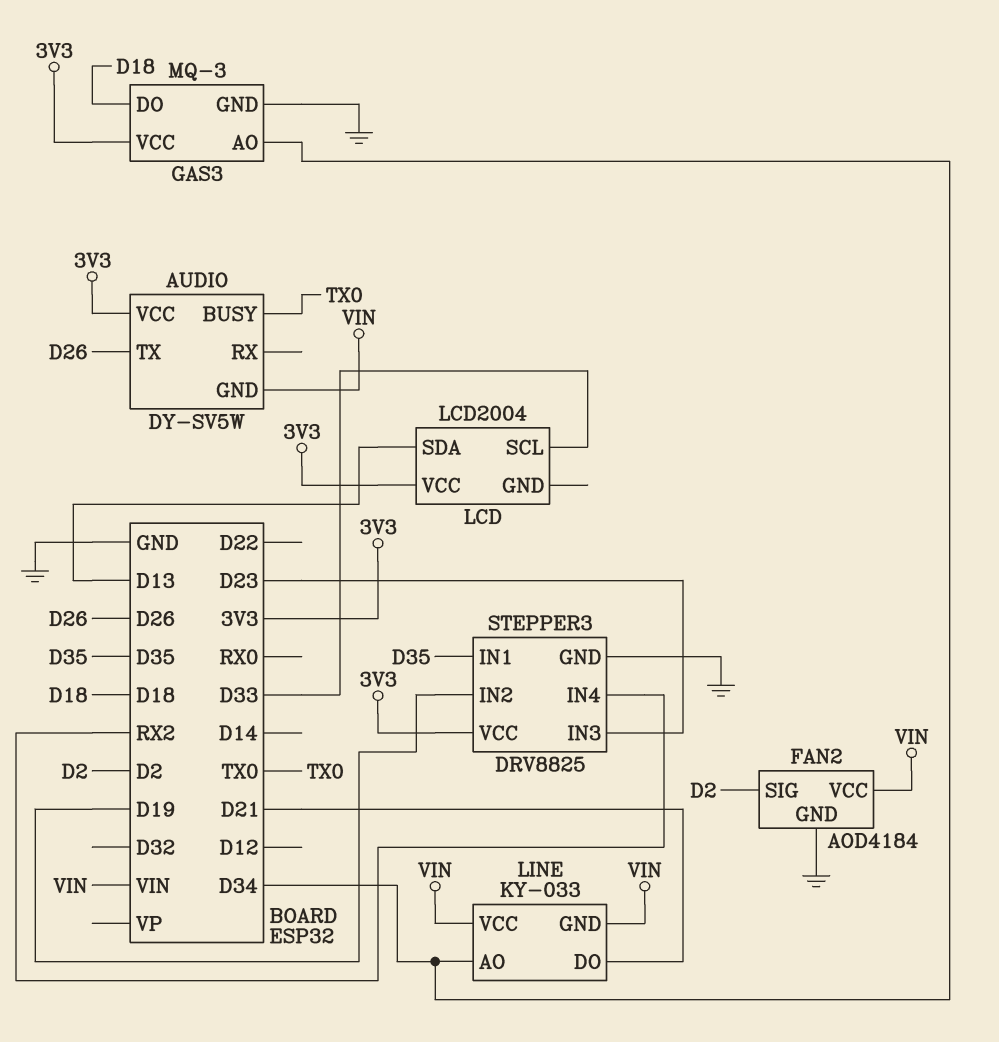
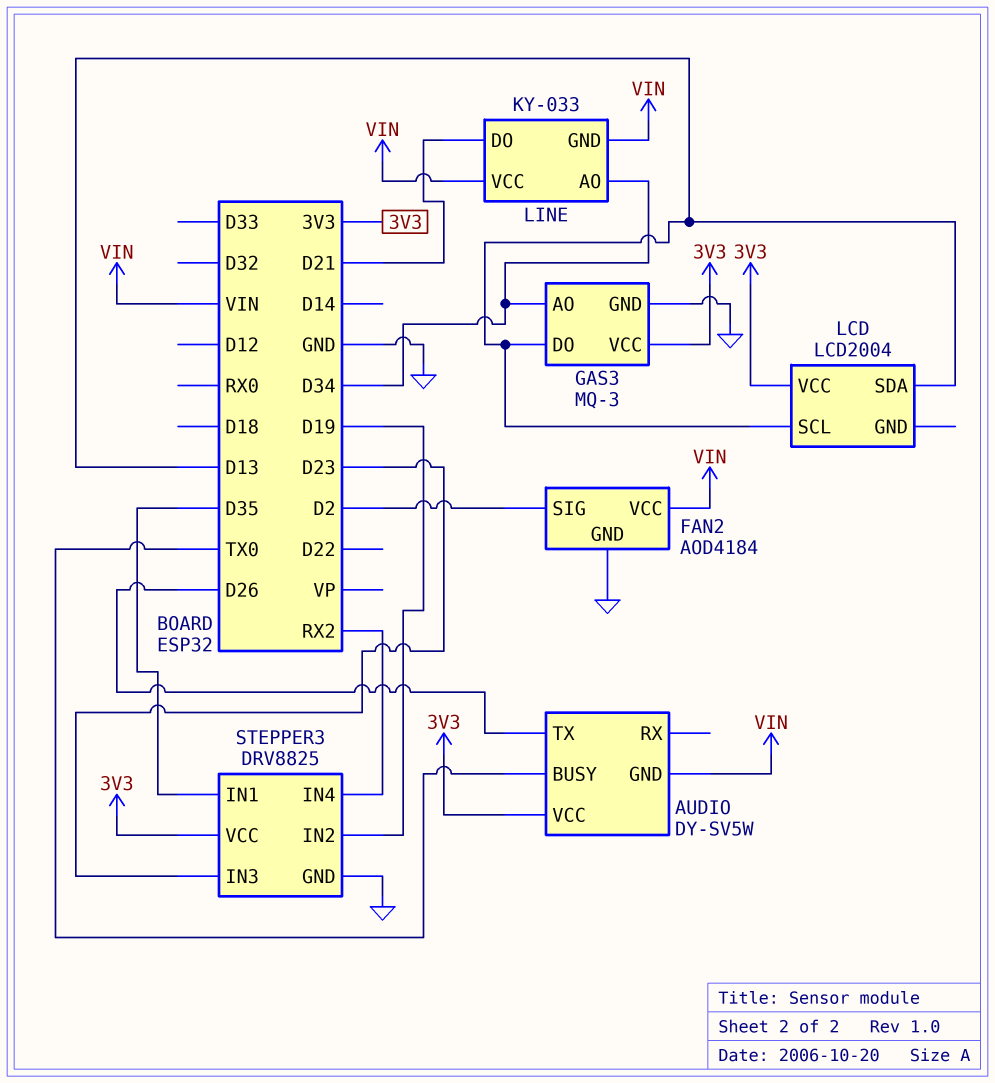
GAS3 pin DO: D18 -> D13
LCD pin SCL: D33 -> D13

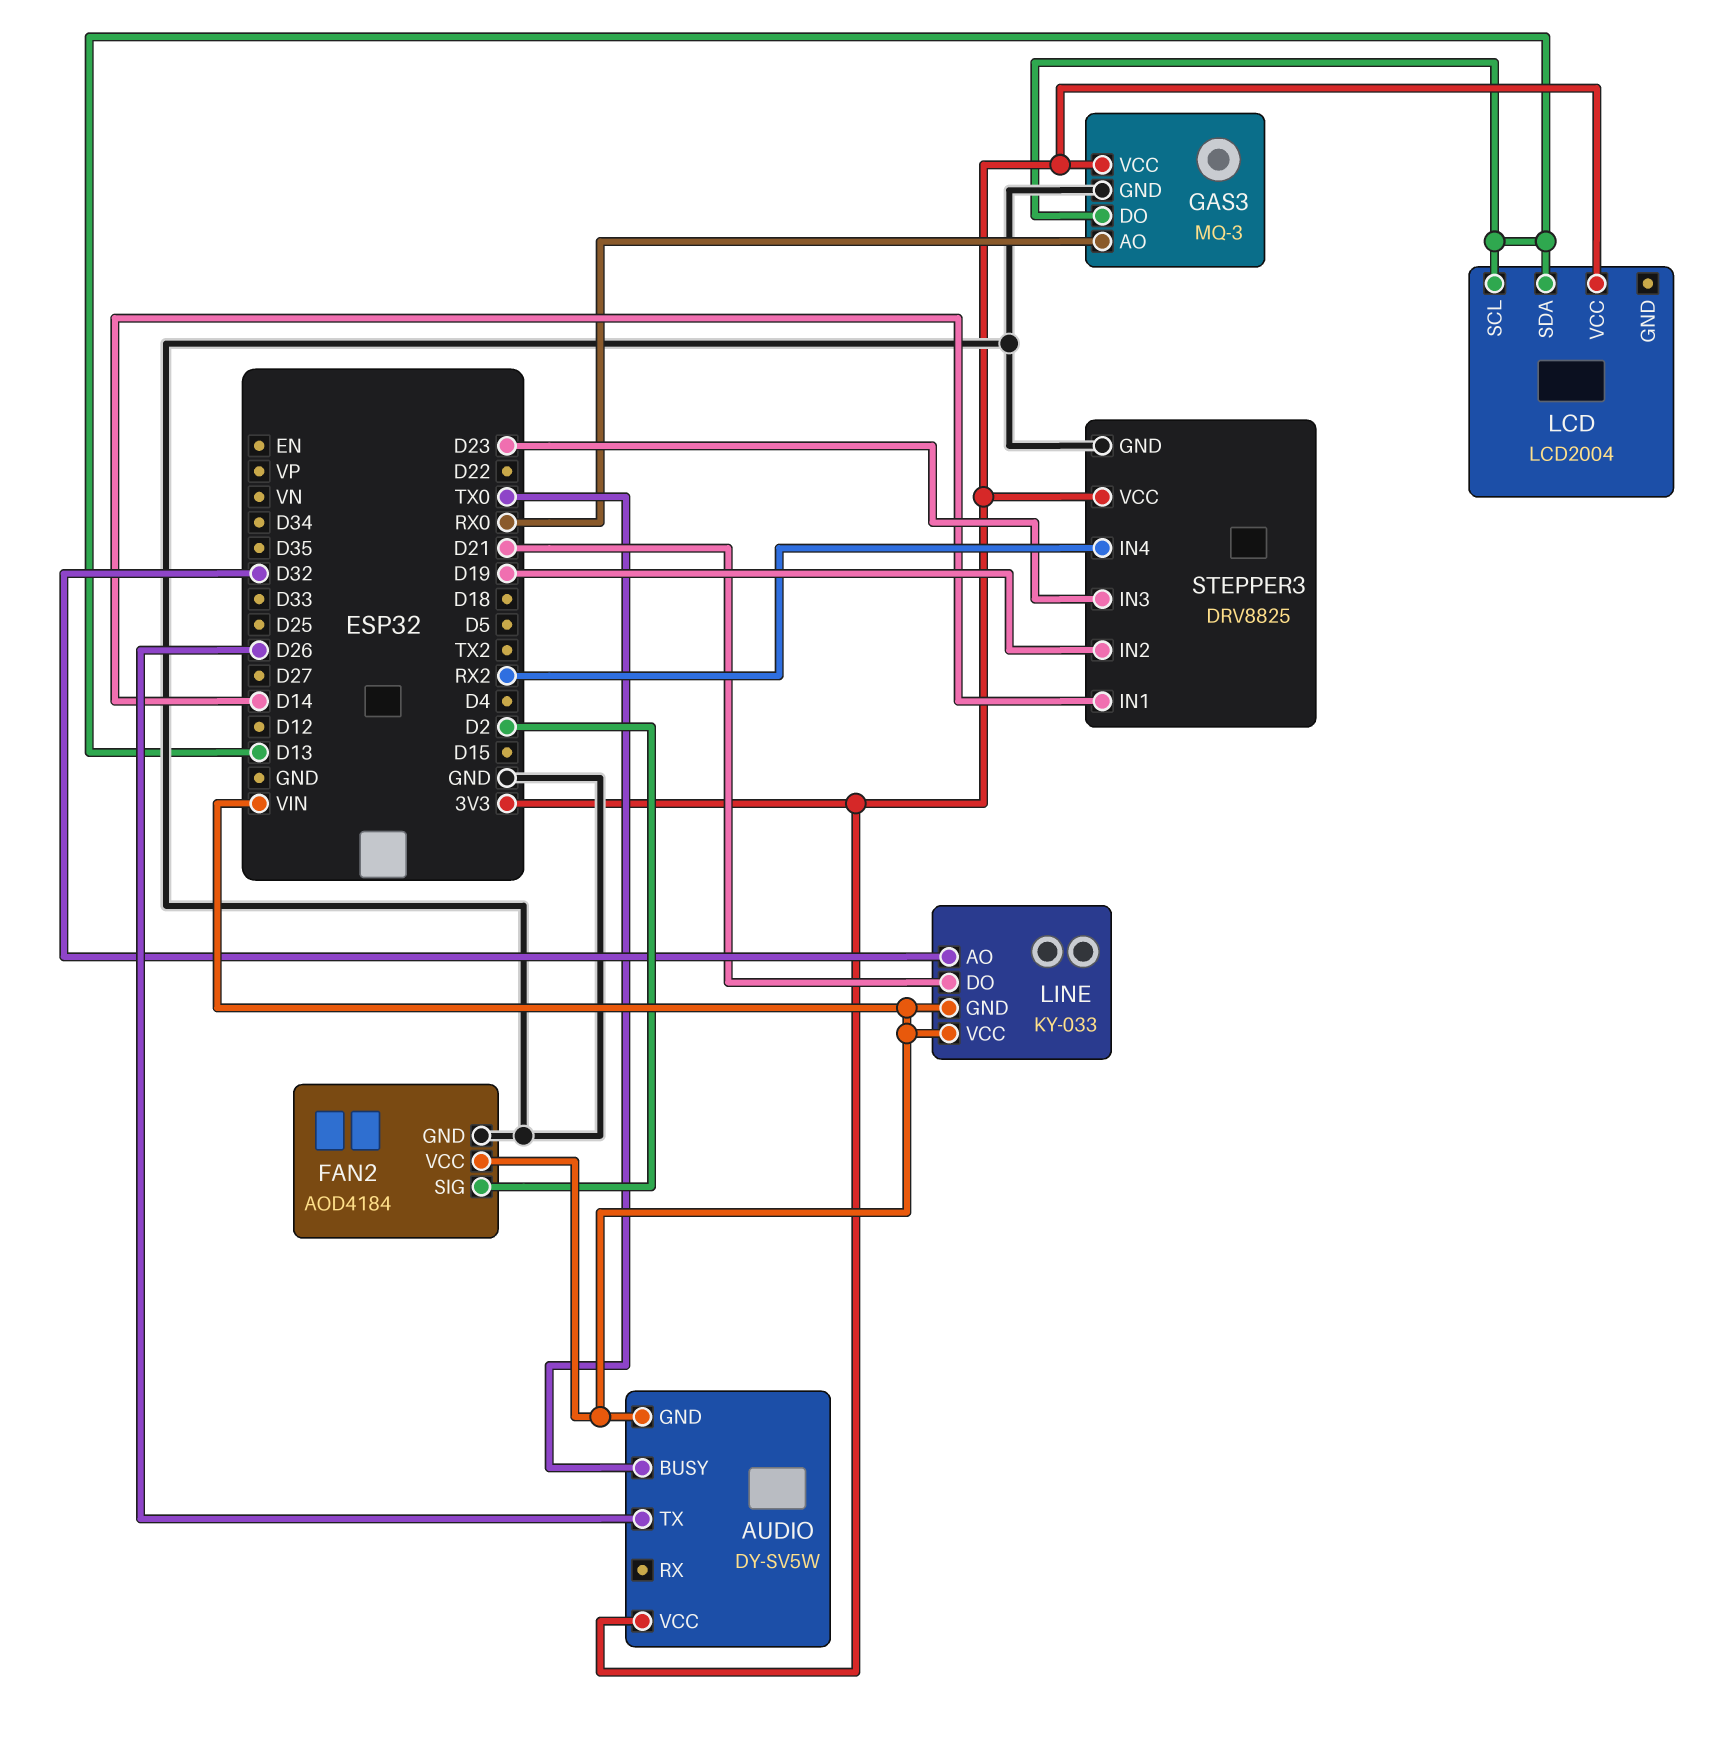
GAS3 pin AO: D34 -> RX0
LINE pin AO: D34 -> D32
STEPPER3 pin IN1: D35 -> D14

